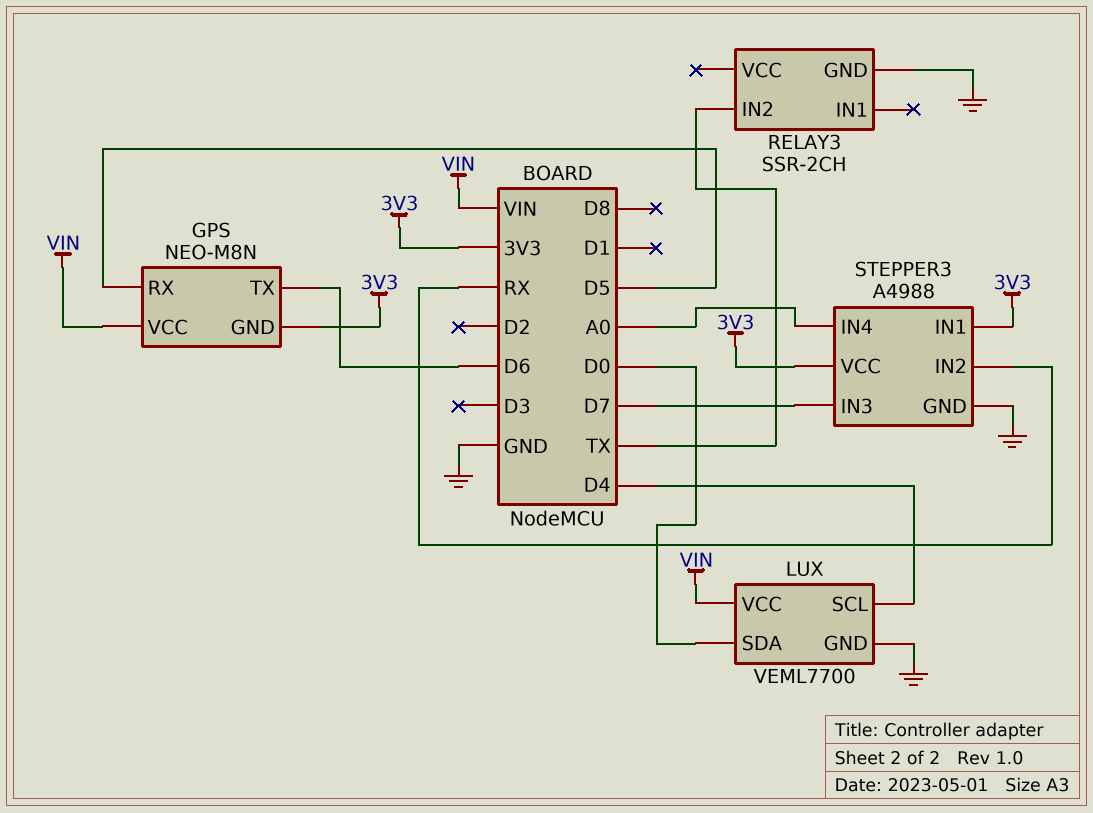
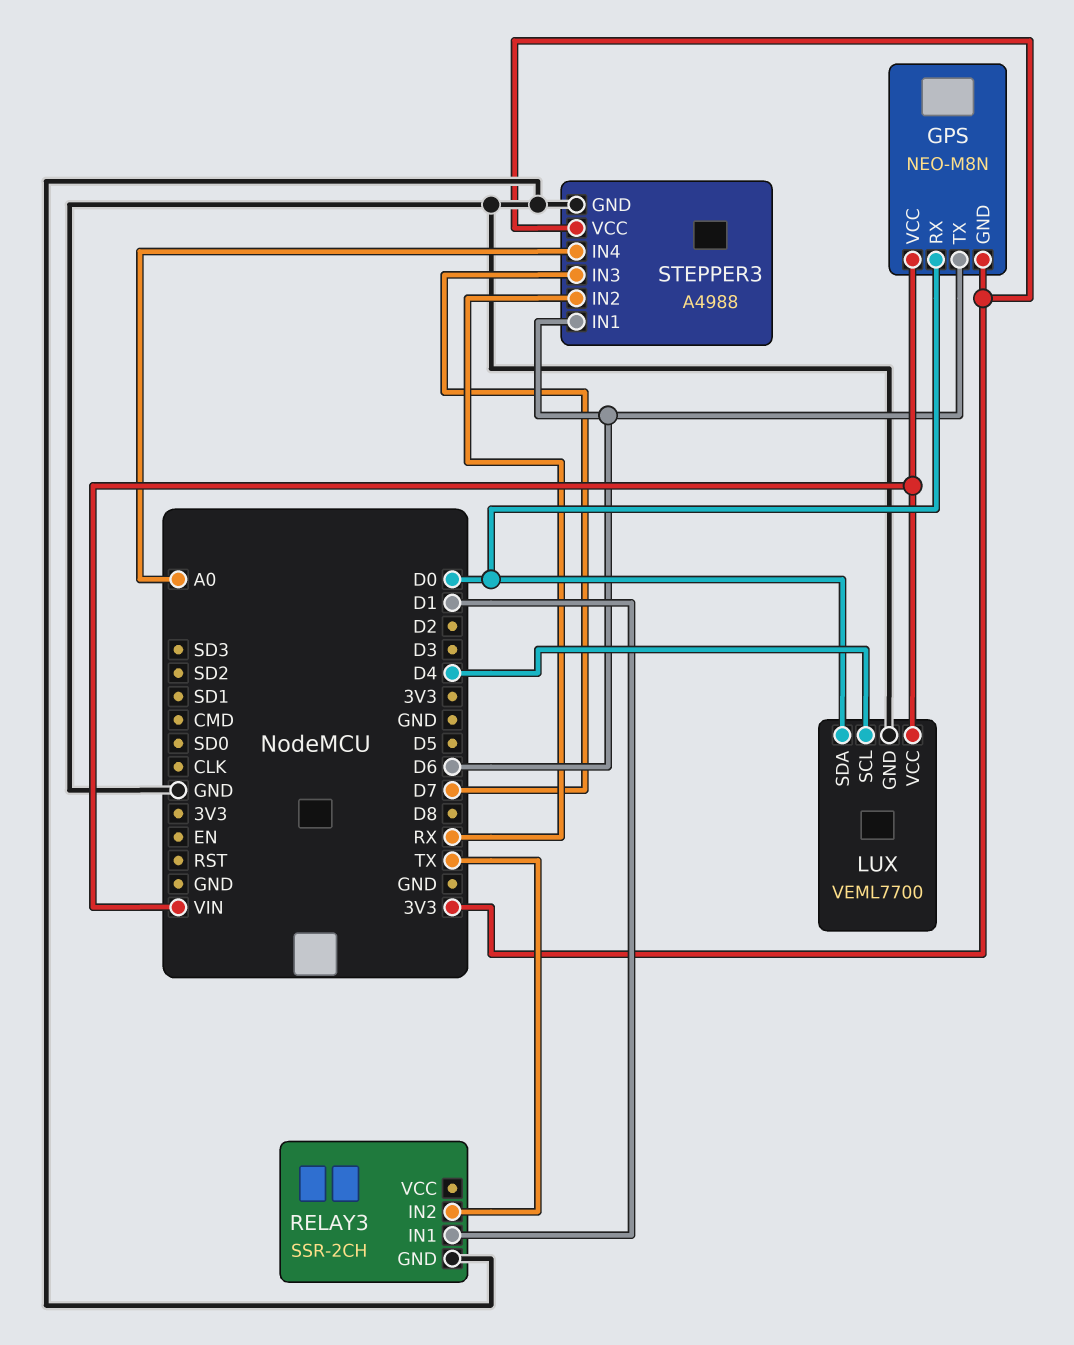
GPS pin RX: D5 -> D0
RELAY3 pin IN1: none -> D1
STEPPER3 pin IN1: 3V3 -> D6

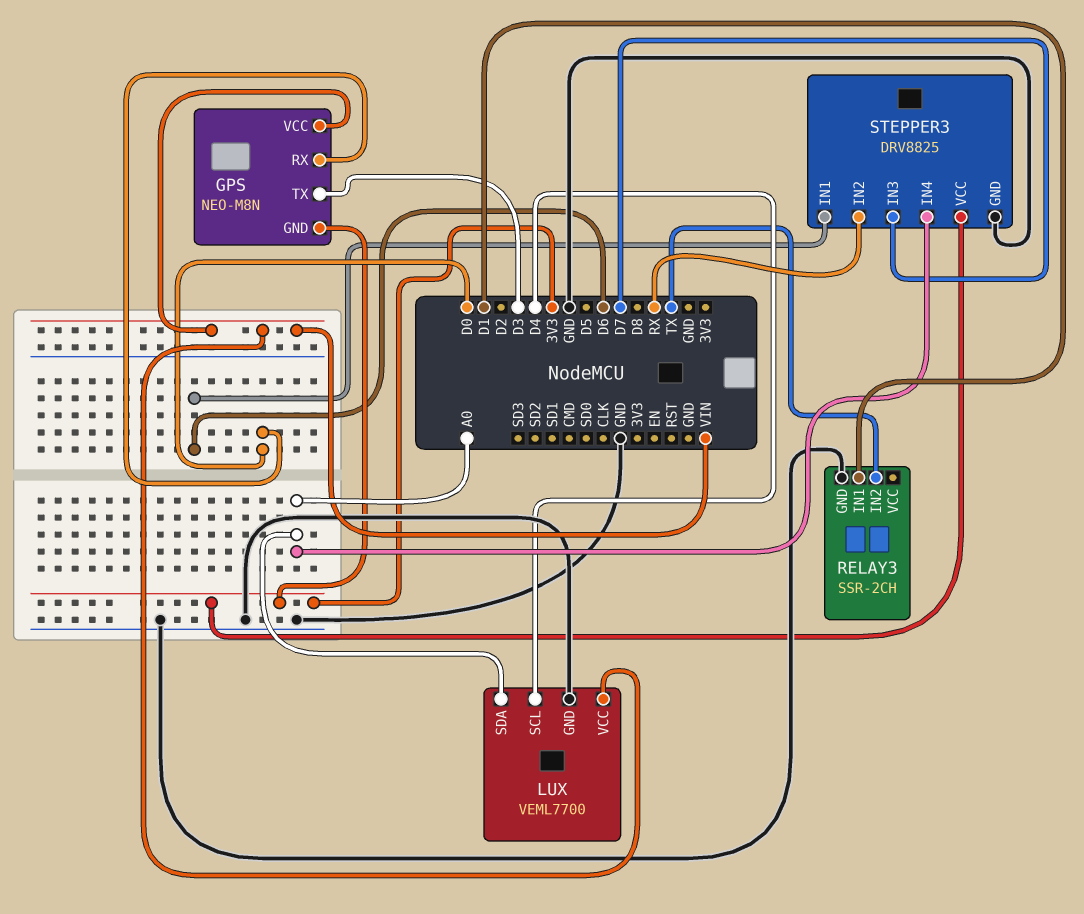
GPS pin TX: D6 -> D3
LUX pin SDA: D0 -> A0
STEPPER3: A4988 -> DRV8825

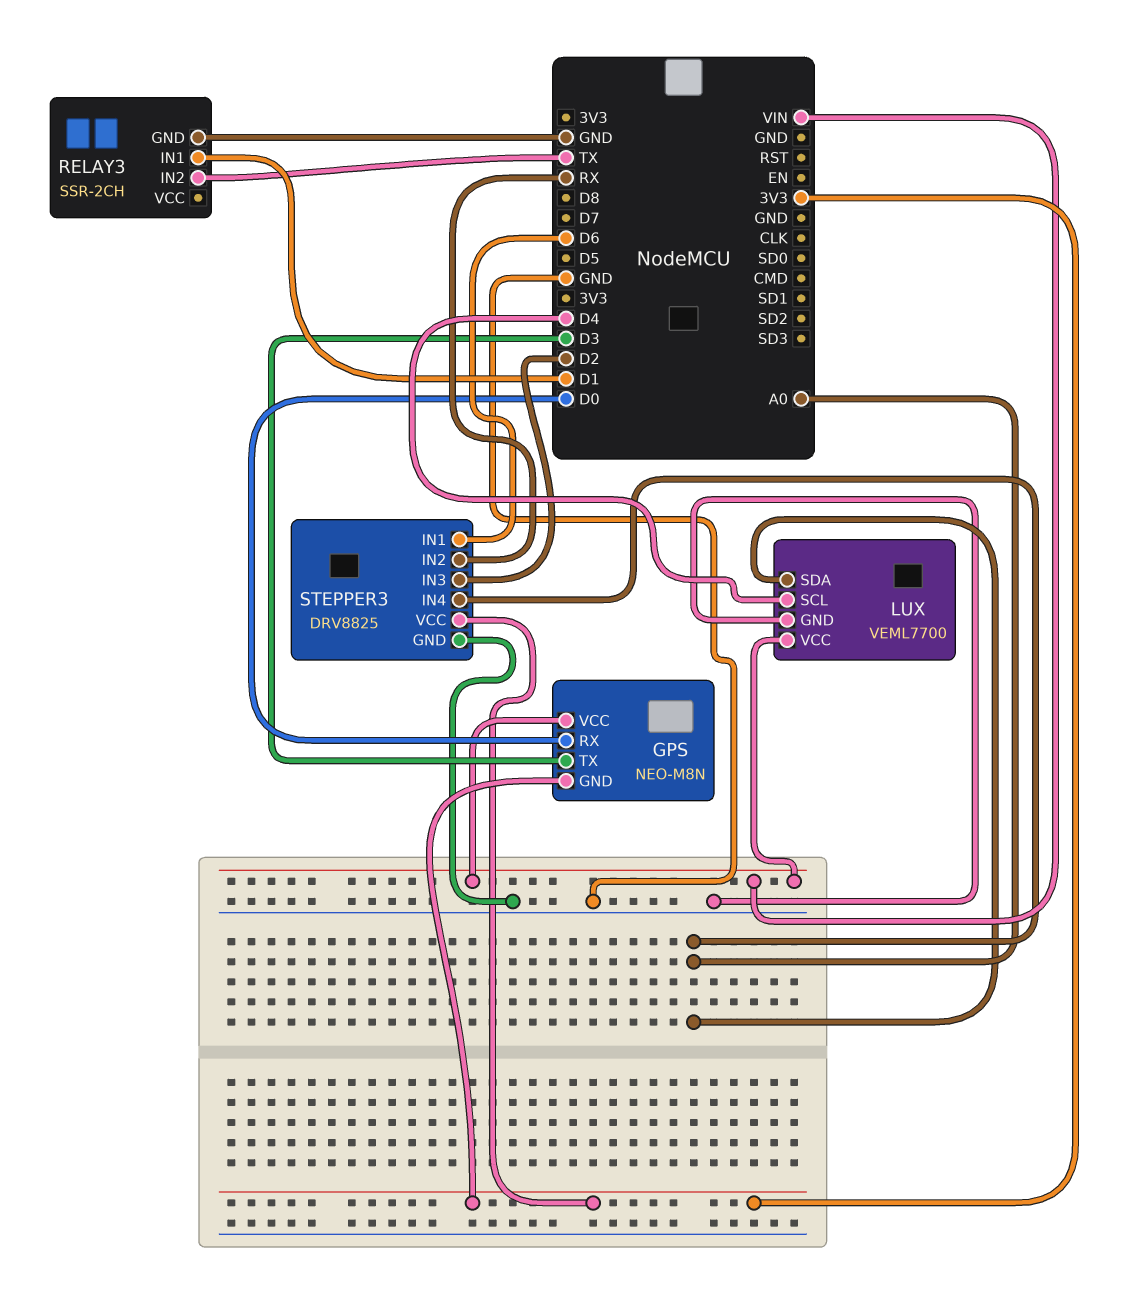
STEPPER3 pin IN3: D7 -> D2

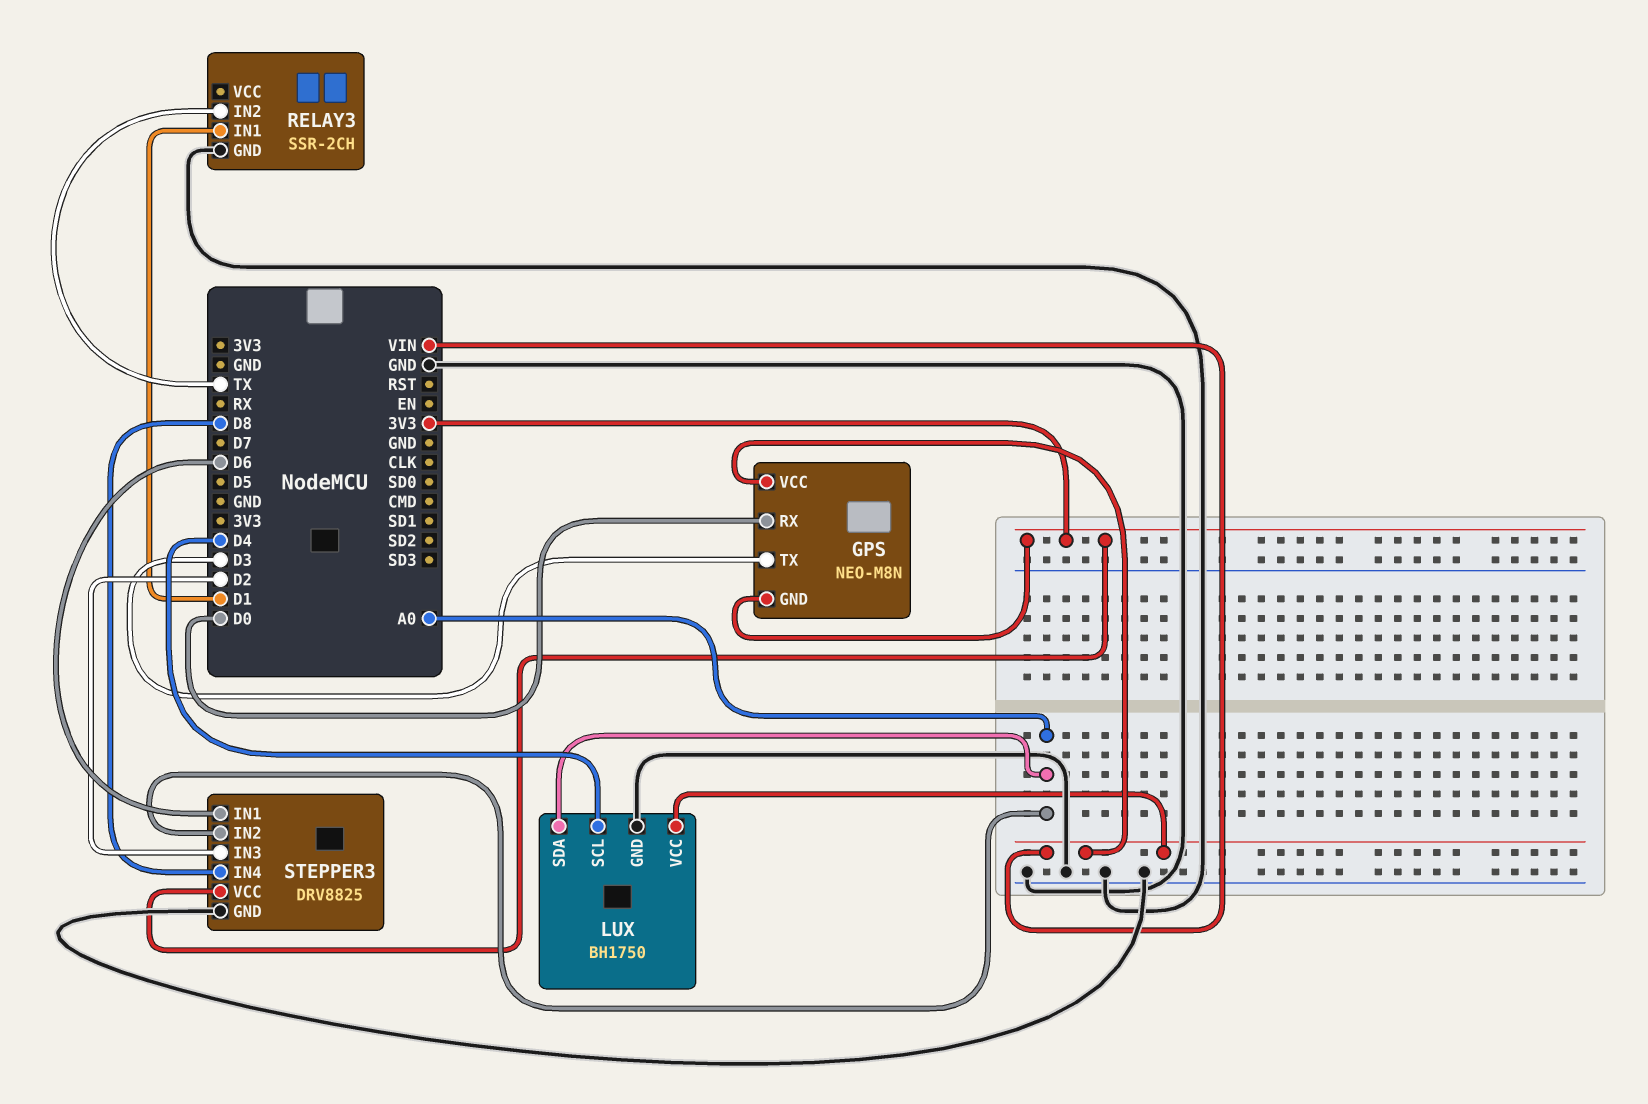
LUX: VEML7700 -> BH1750
STEPPER3 pin IN2: RX -> A0
STEPPER3 pin IN4: A0 -> D8

